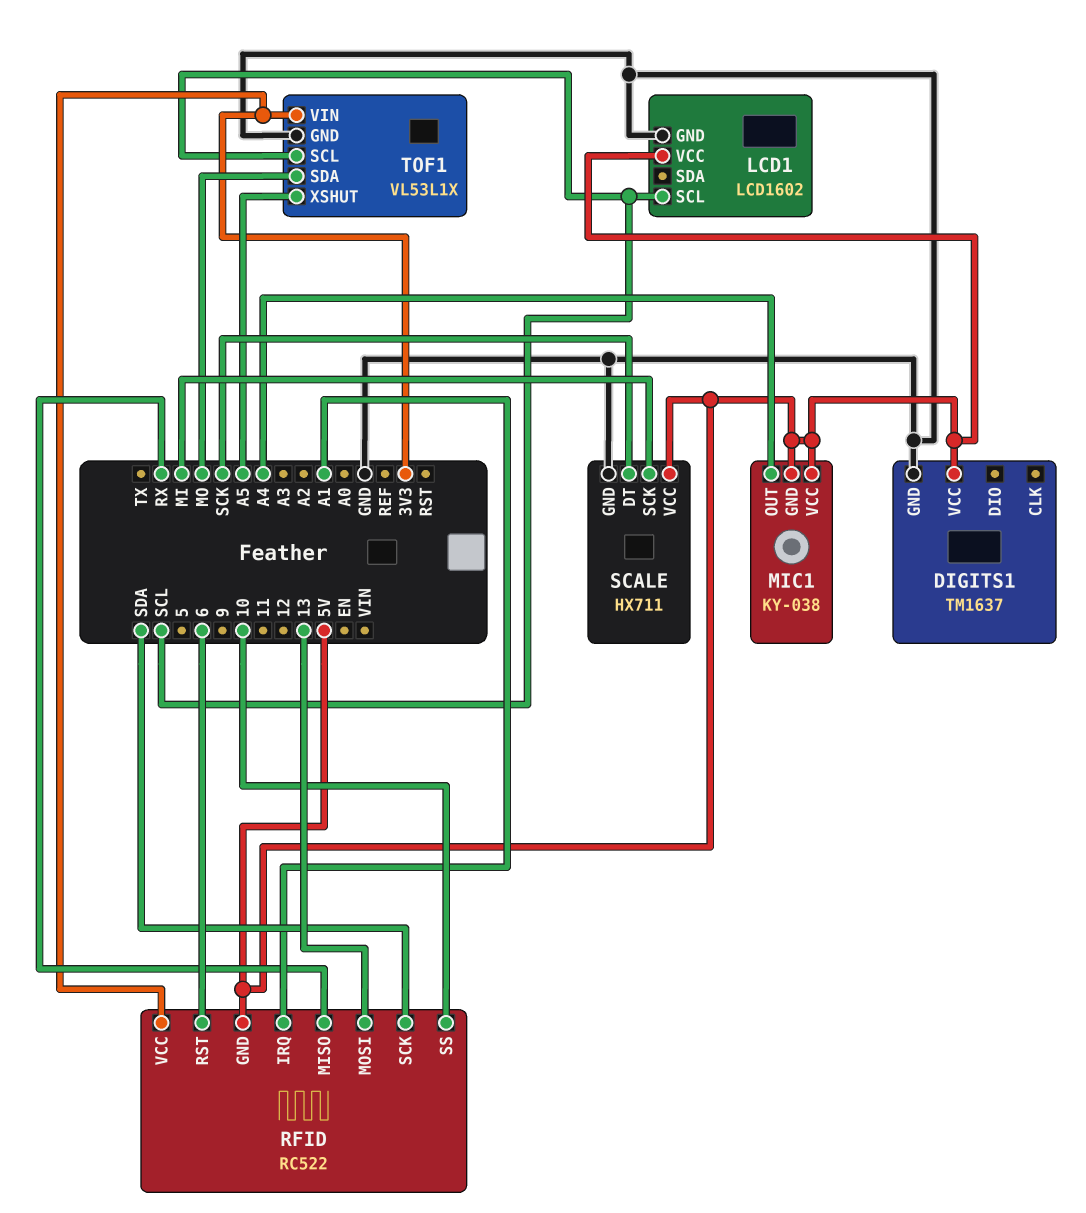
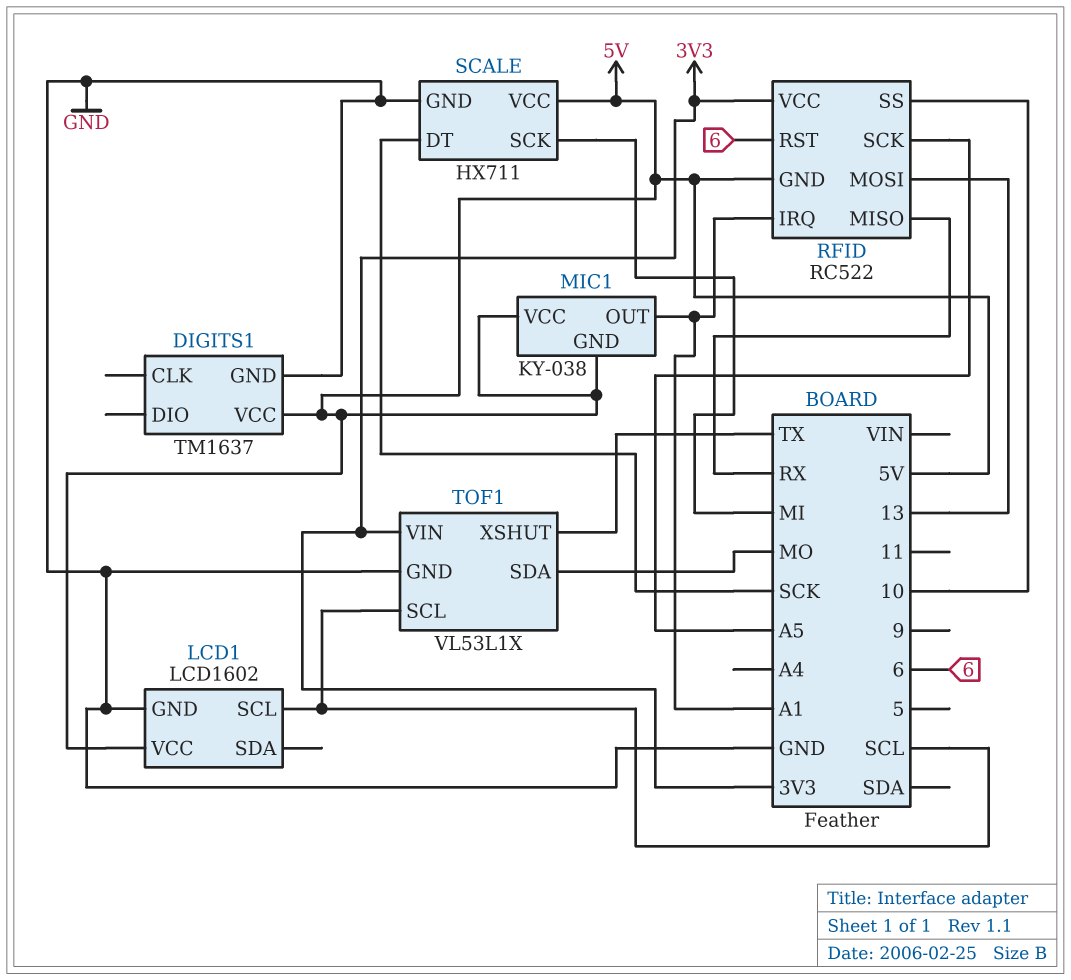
MIC1 pin OUT: A4 -> A1
RFID pin SCK: SDA -> A5
TOF1 pin XSHUT: A5 -> TX

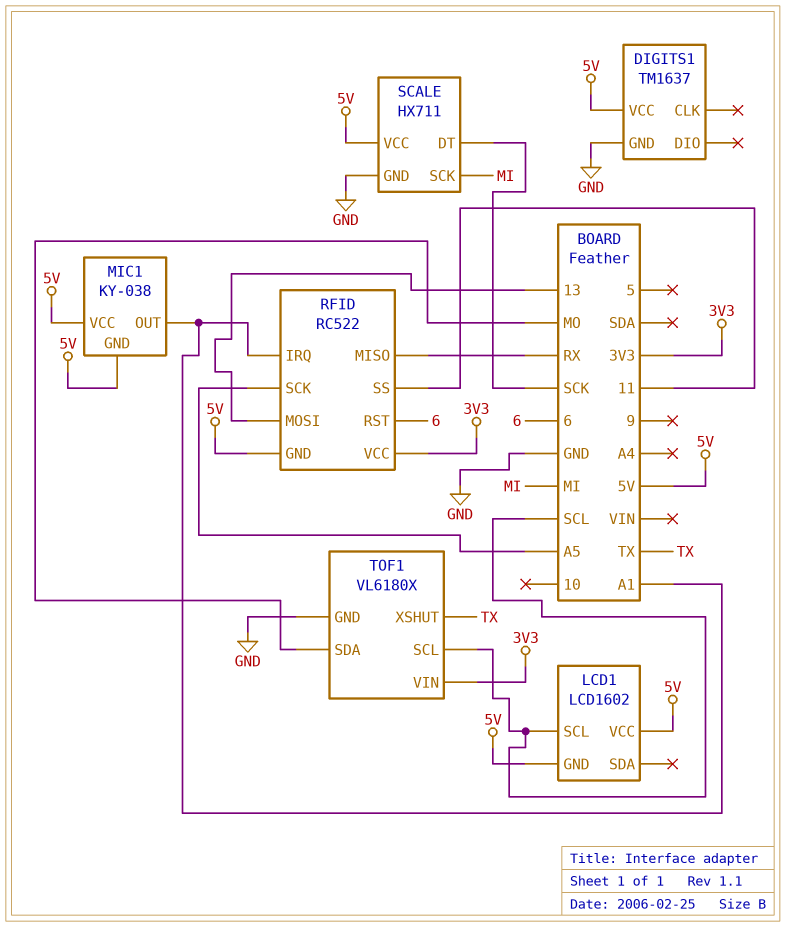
LCD1 pin GND: GND -> 5V
RFID pin SS: 10 -> 11
TOF1: VL53L1X -> VL6180X

